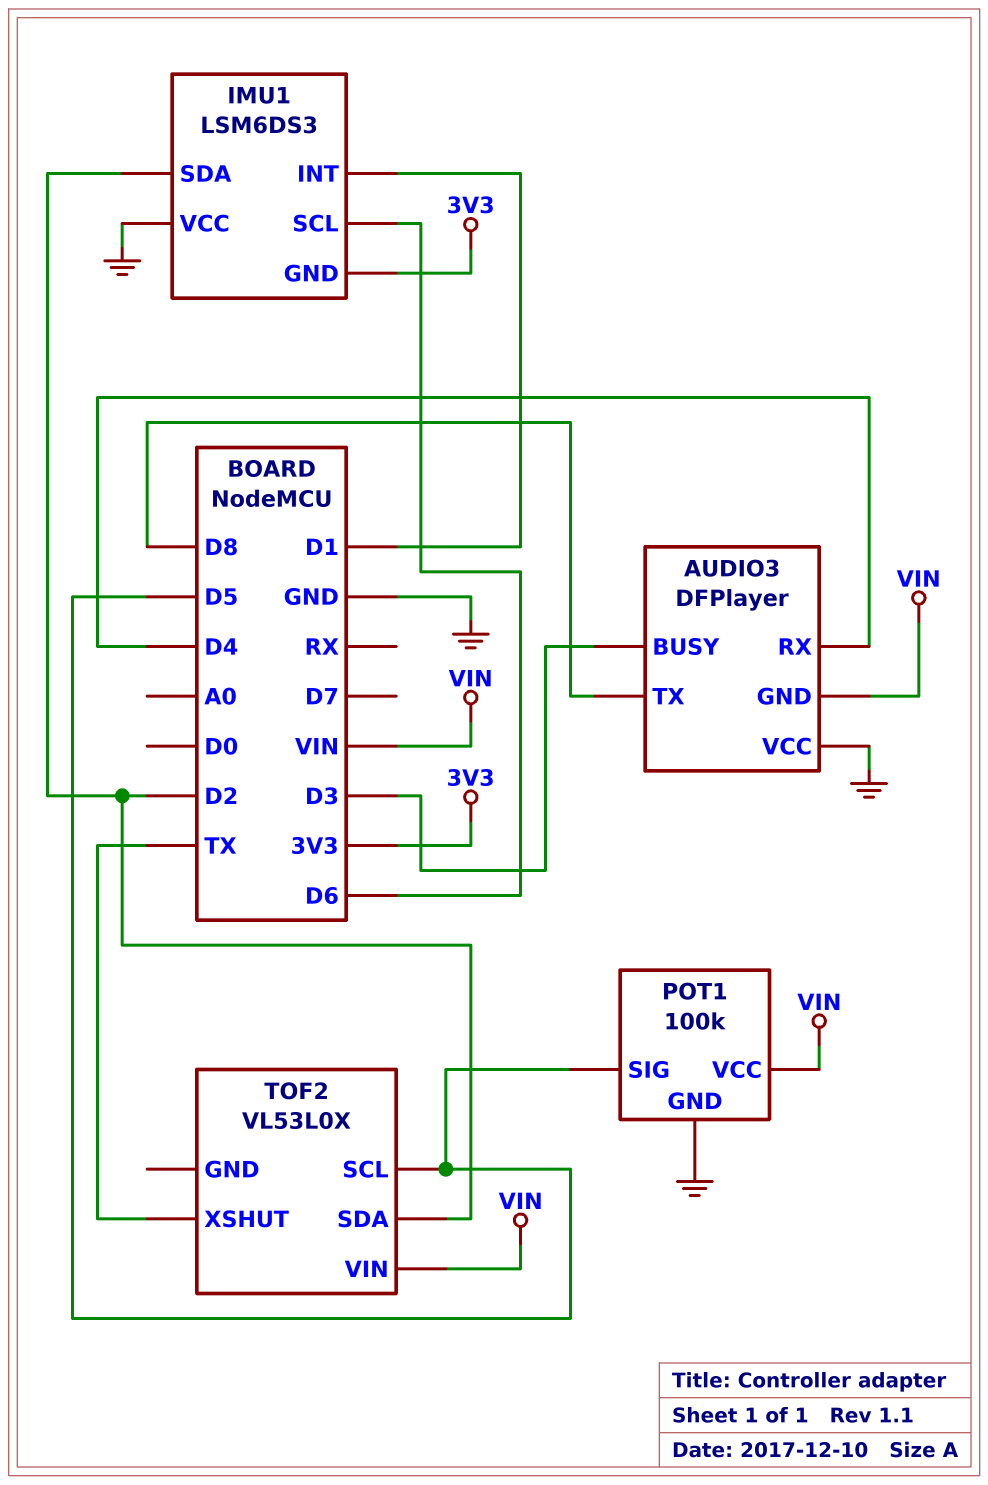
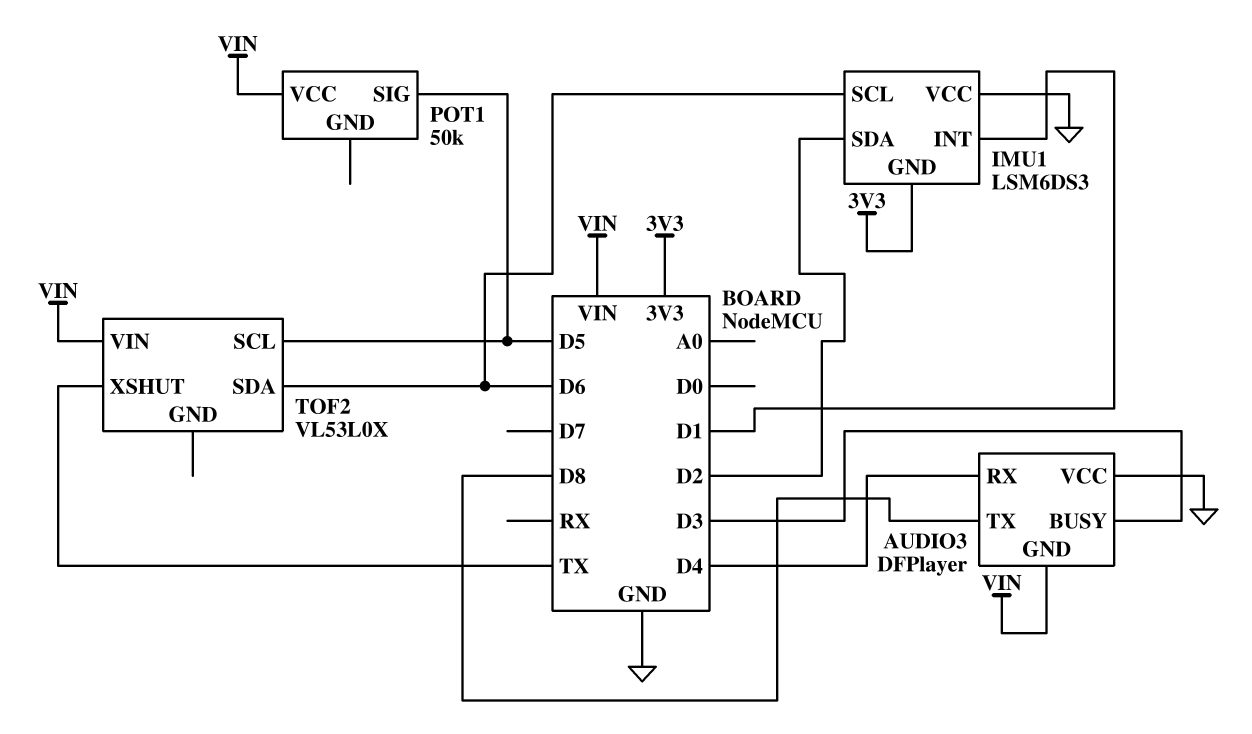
POT1: 100k -> 50k
POT1 pin GND: GND -> none
TOF2 pin SDA: D2 -> D6

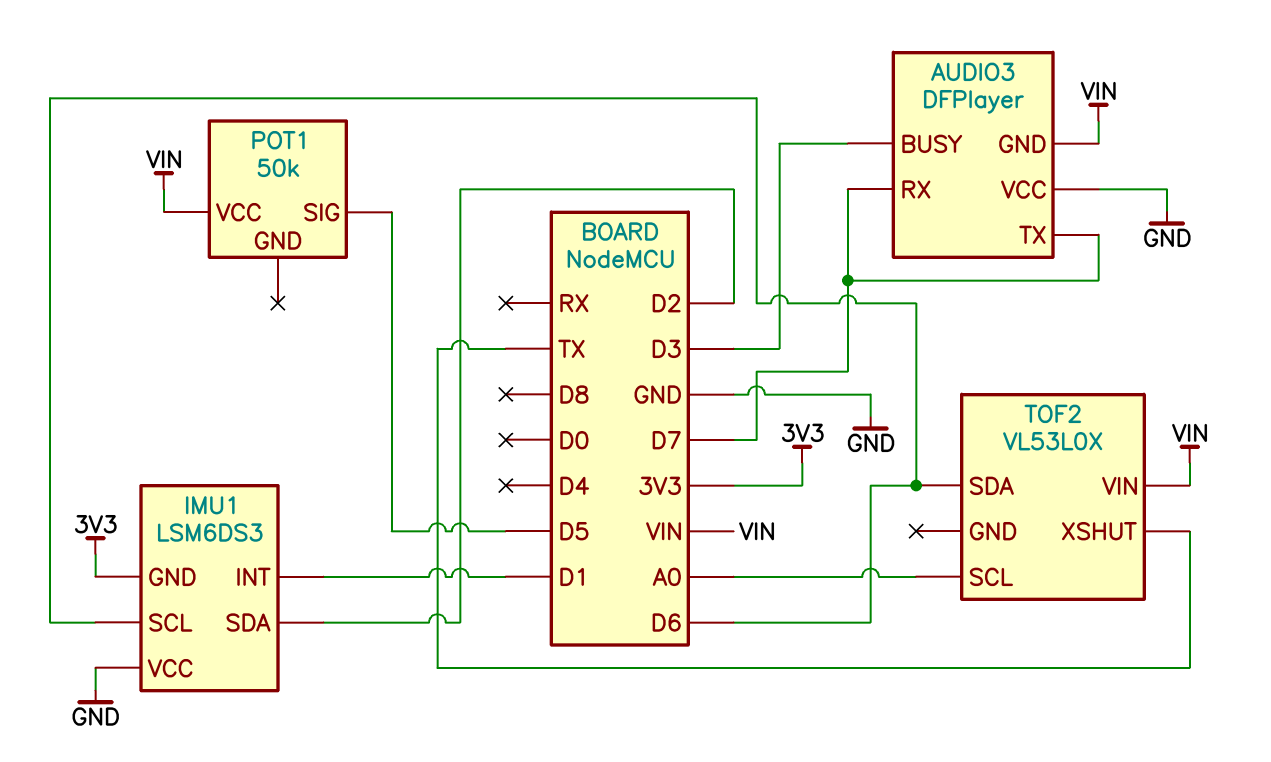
AUDIO3 pin RX: D4 -> D7
AUDIO3 pin TX: D8 -> D7
TOF2 pin SCL: D5 -> A0

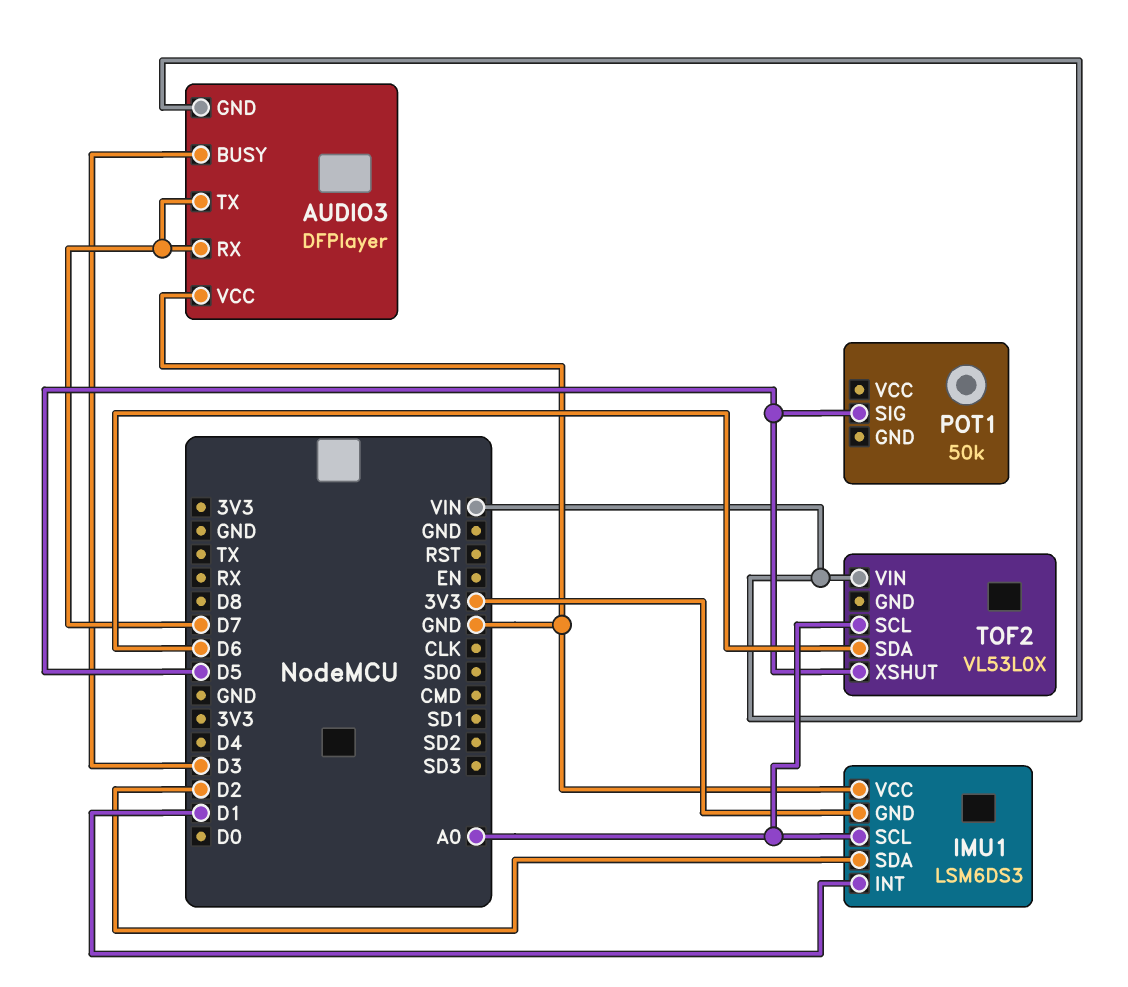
IMU1 pin SCL: D6 -> A0
POT1 pin VCC: VIN -> none
TOF2 pin XSHUT: TX -> D5

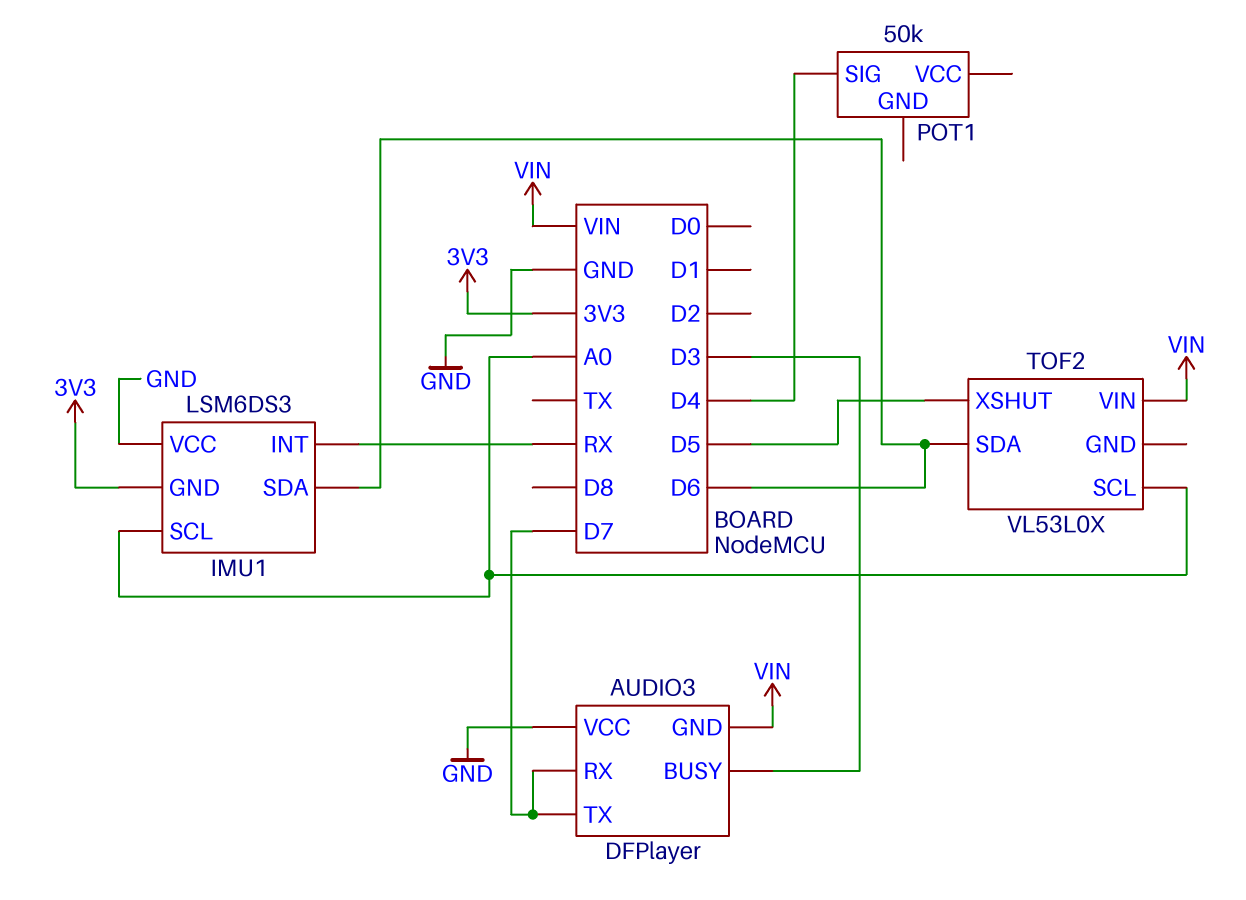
IMU1 pin INT: D1 -> RX
IMU1 pin SDA: D2 -> D6
POT1 pin SIG: D5 -> D4

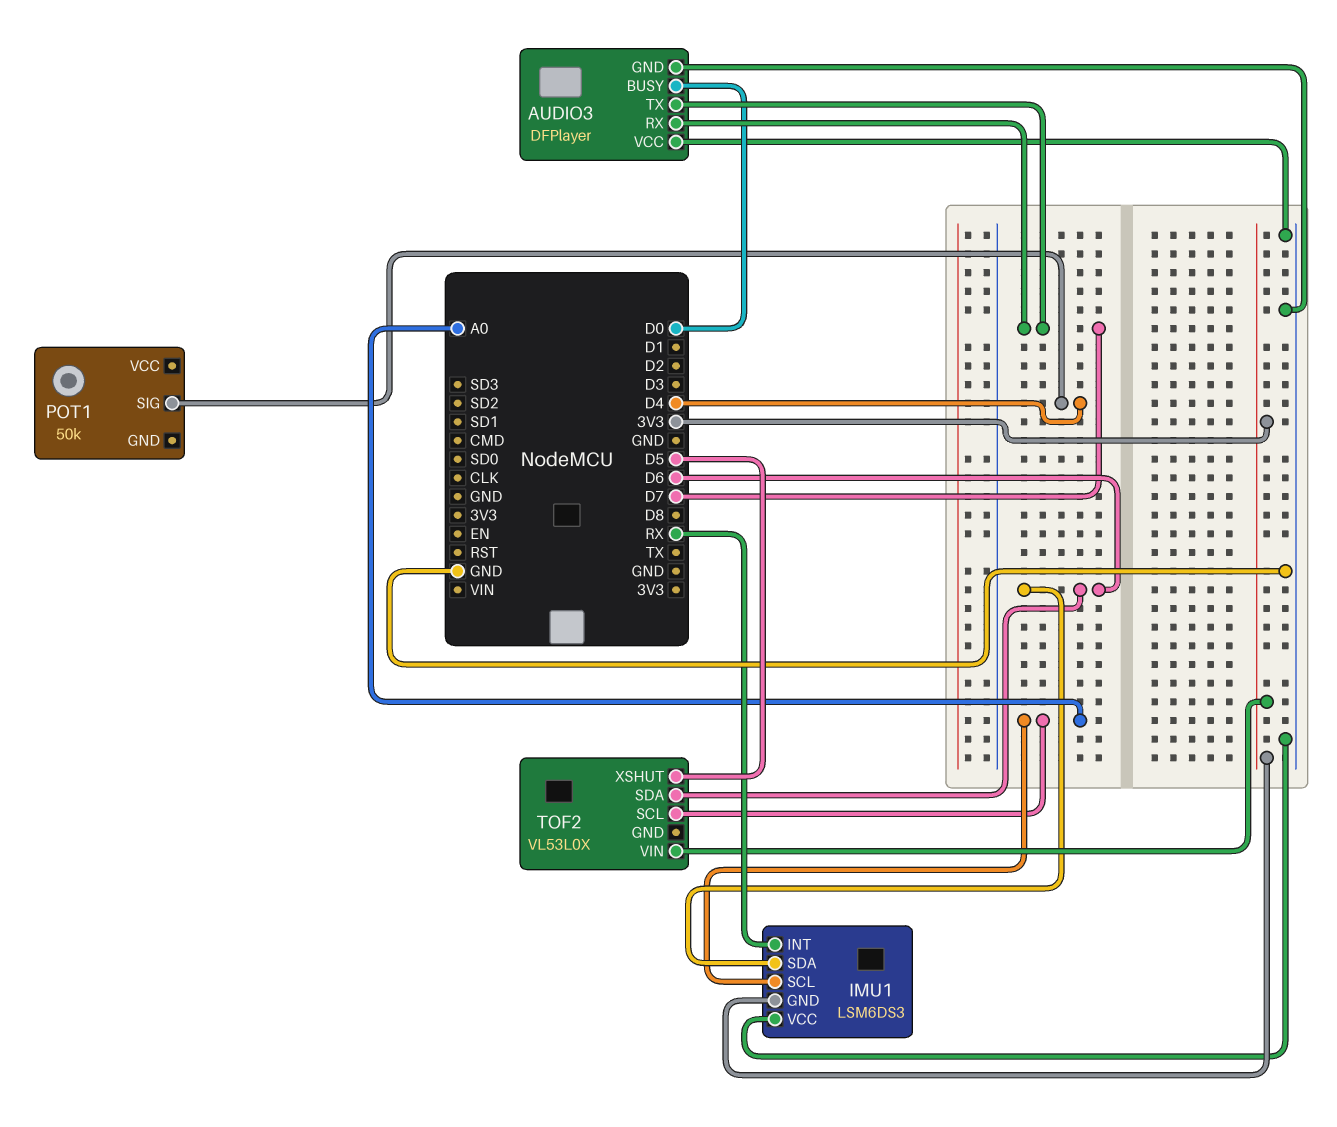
AUDIO3 pin BUSY: D3 -> D0
AUDIO3 pin GND: VIN -> GND
TOF2 pin VIN: VIN -> 3V3

